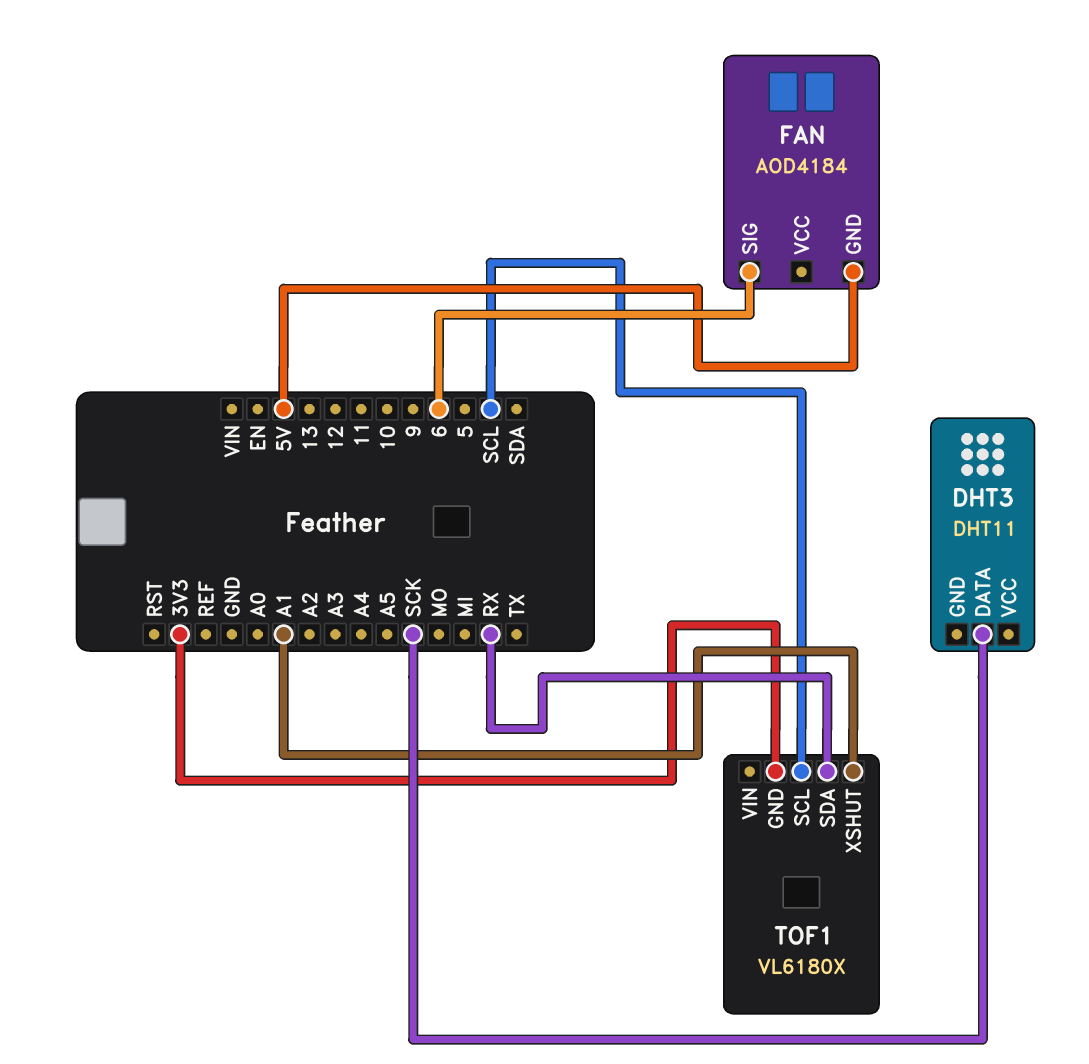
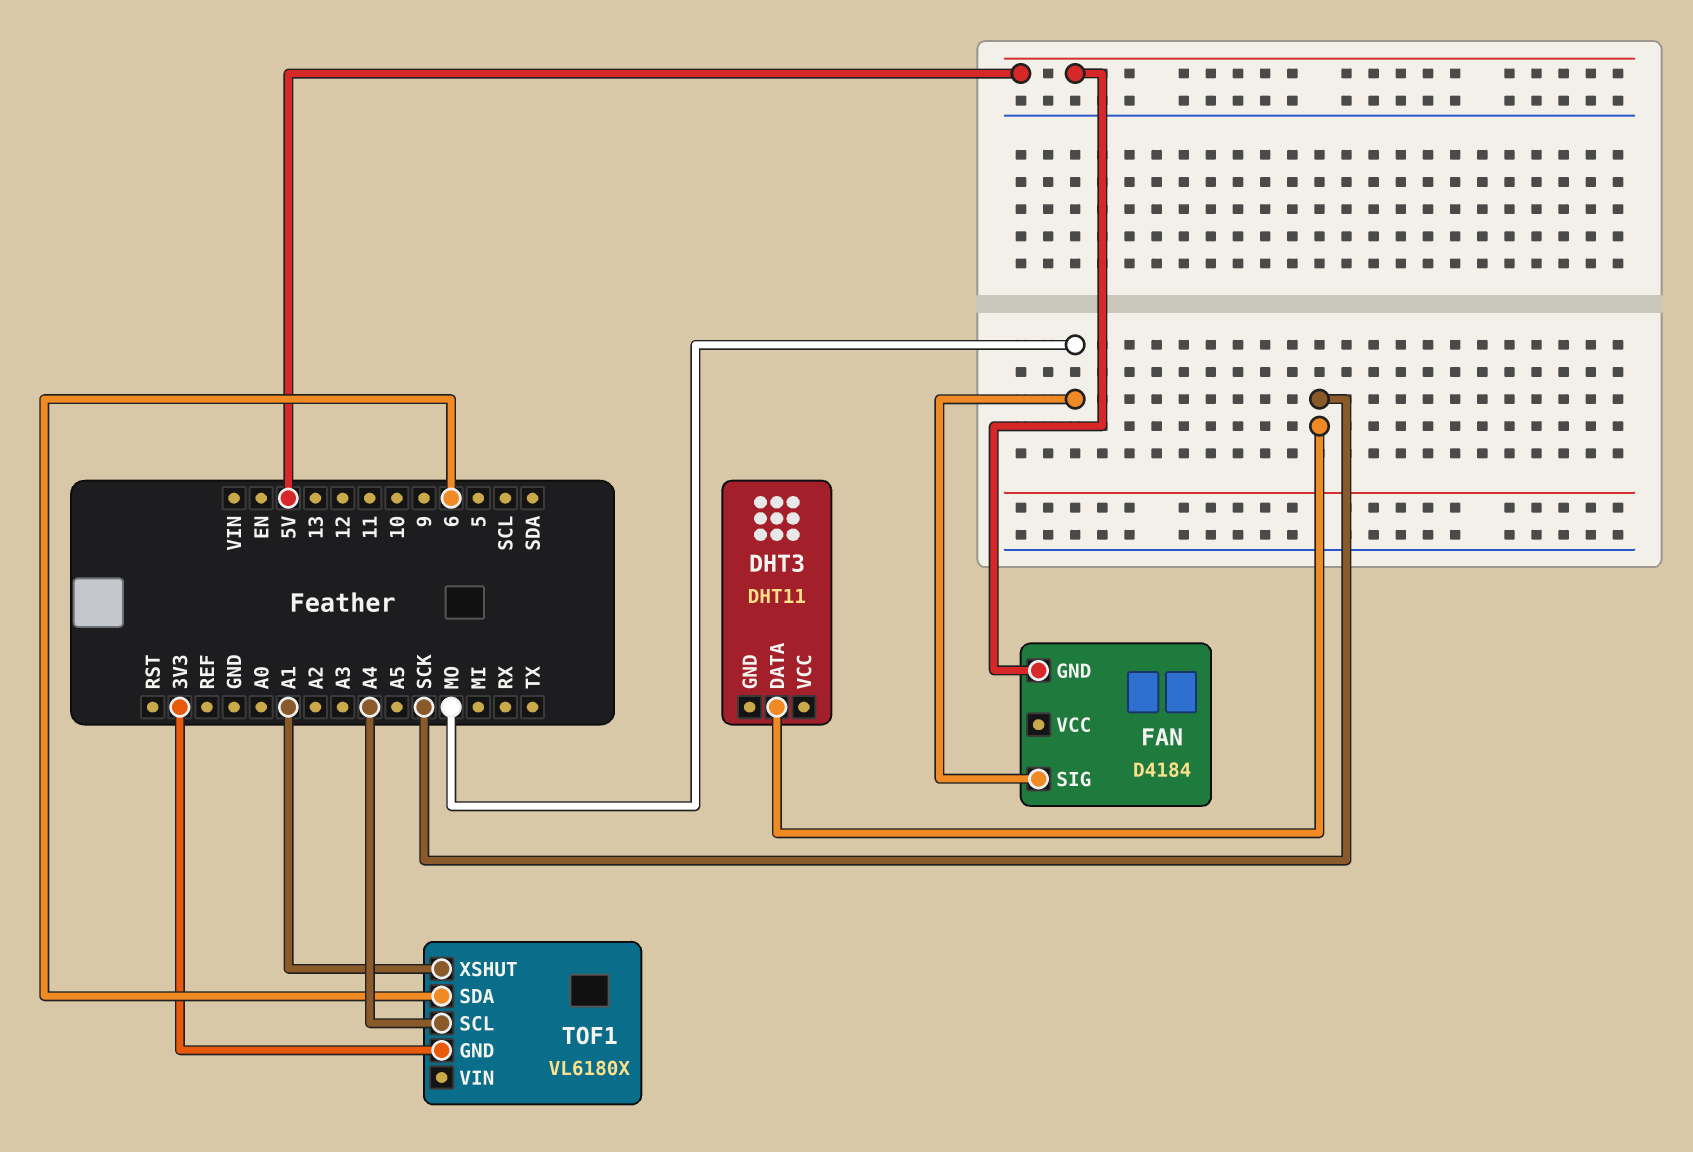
FAN: AOD4184 -> D4184
FAN pin SIG: 6 -> MO
TOF1 pin SCL: SCL -> A4
TOF1 pin SDA: RX -> 6

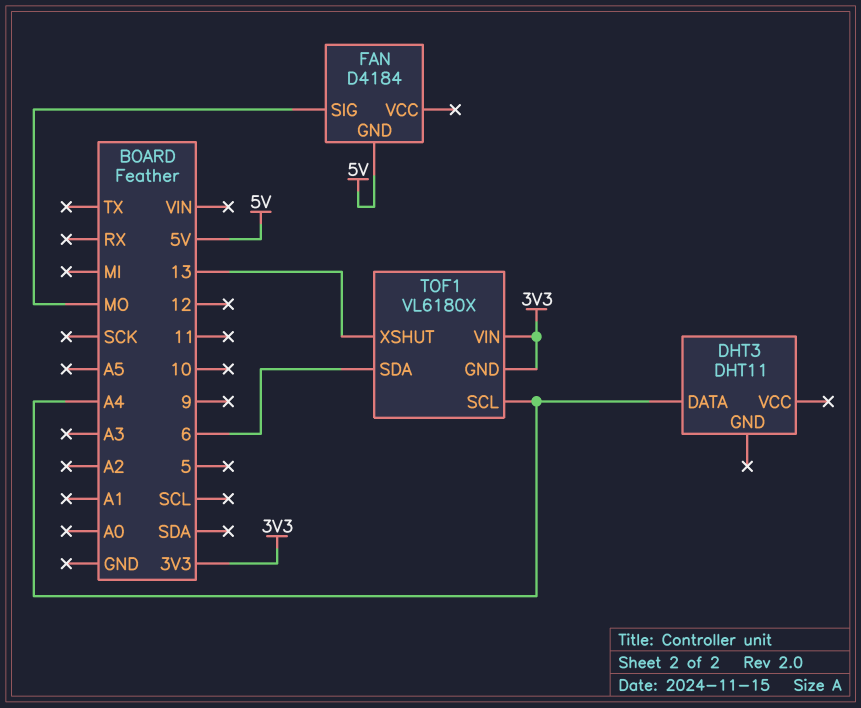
DHT3 pin DATA: SCK -> A4
TOF1 pin VIN: none -> 3V3
TOF1 pin XSHUT: A1 -> 13

